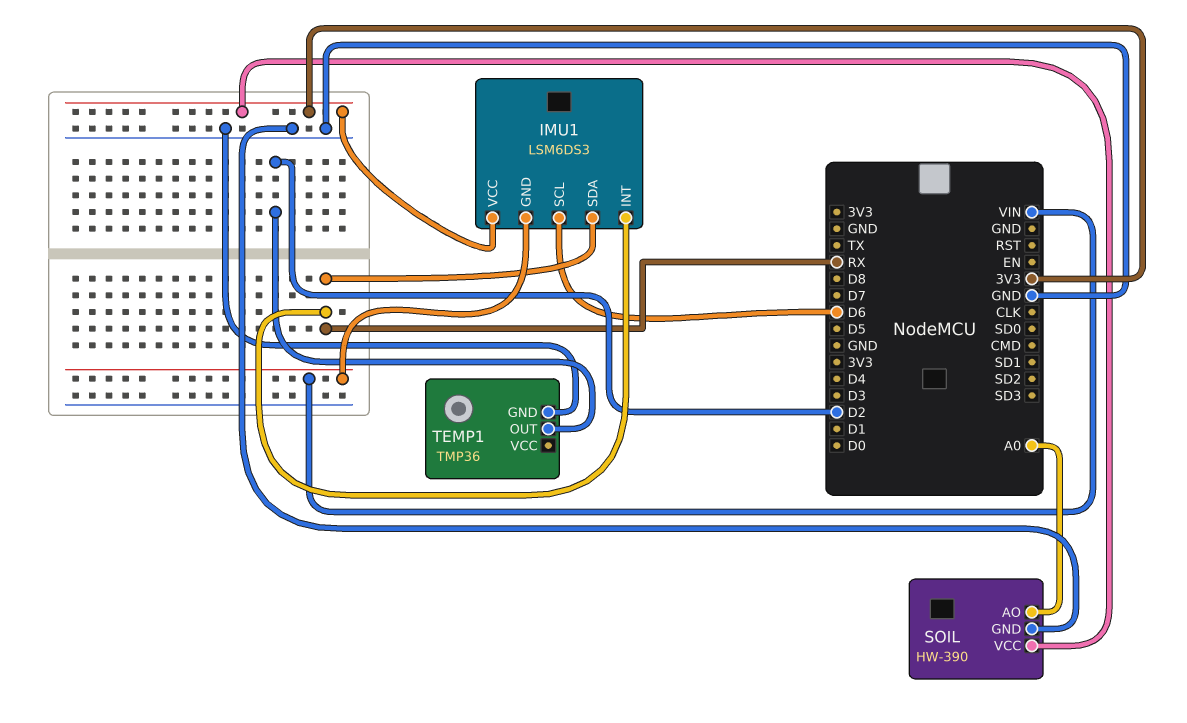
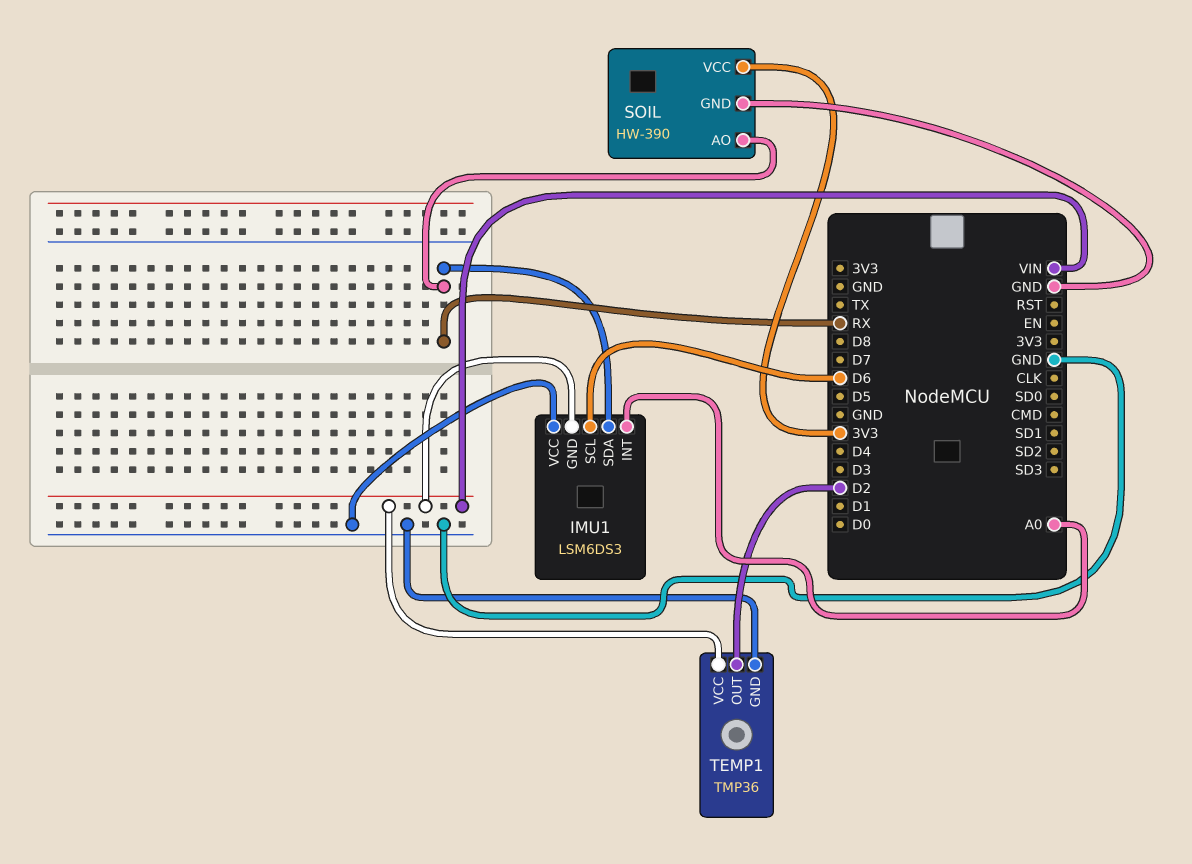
IMU1 pin INT: RX -> A0
IMU1 pin VCC: 3V3 -> GND
SOIL pin AO: A0 -> RX
TEMP1 pin VCC: none -> VIN

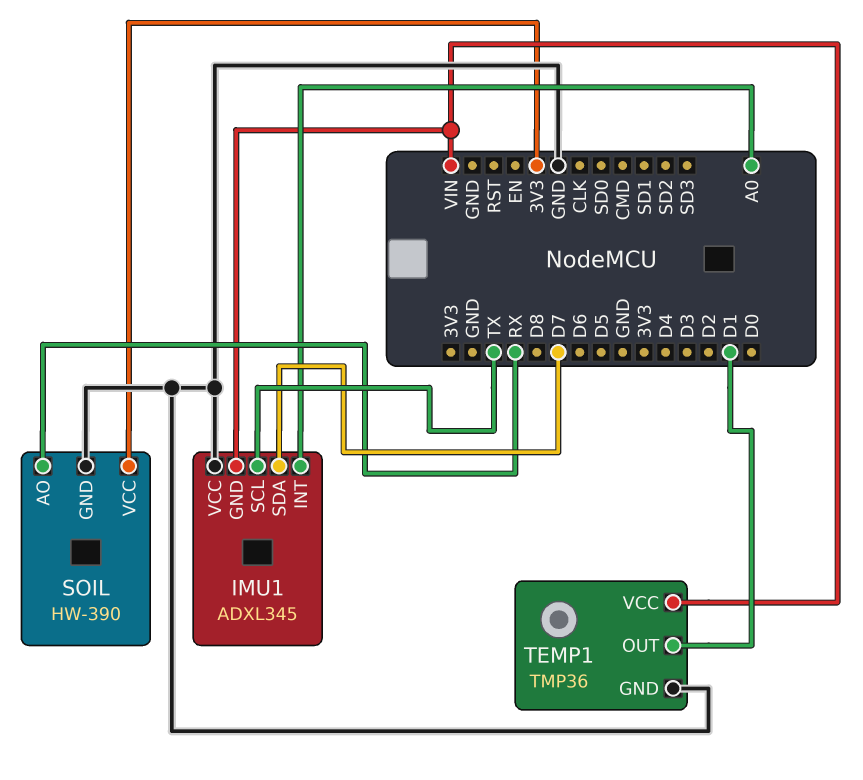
IMU1: LSM6DS3 -> ADXL345
IMU1 pin SCL: D6 -> TX
IMU1 pin SDA: RX -> D7
TEMP1 pin OUT: D2 -> D1

